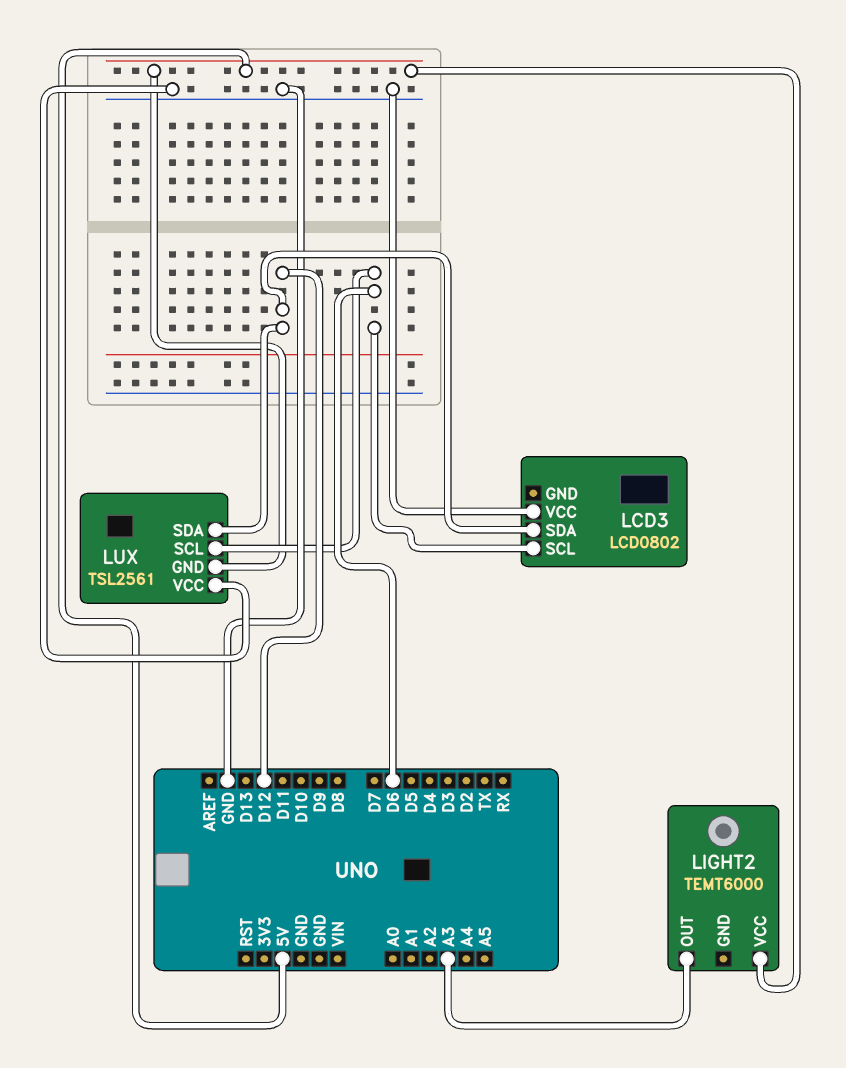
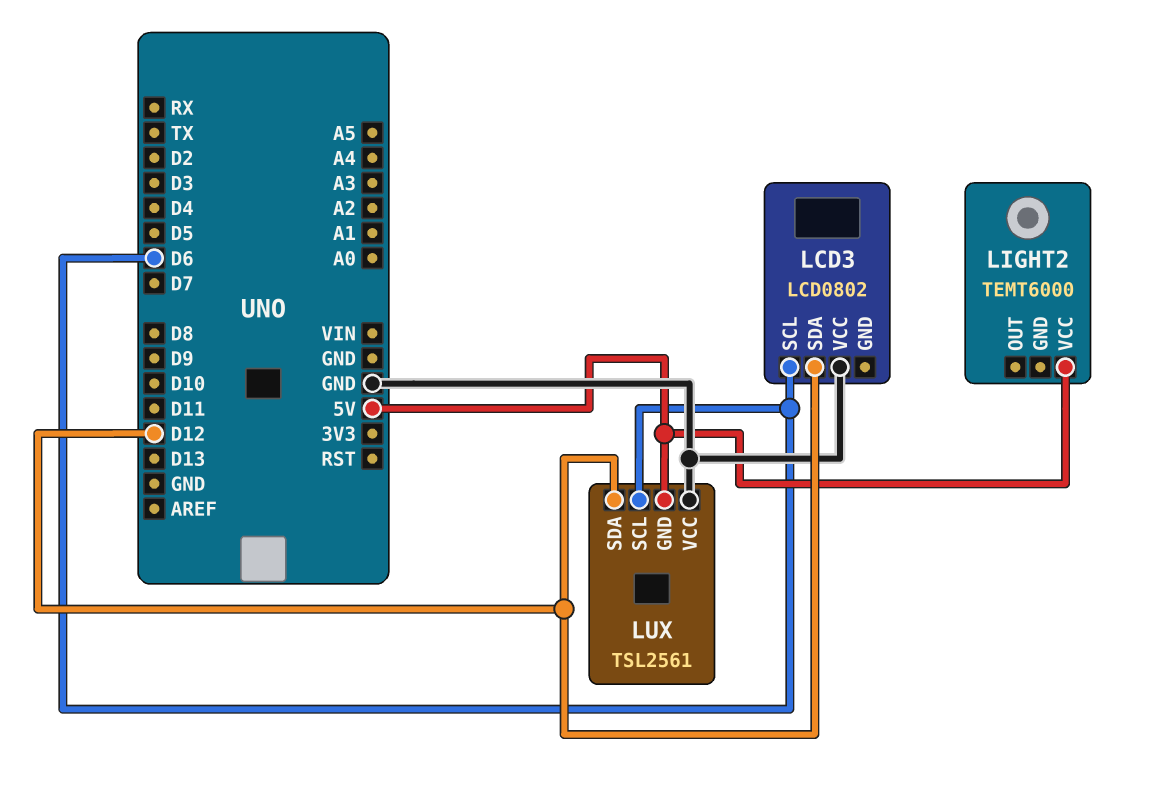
LIGHT2 pin OUT: A3 -> none

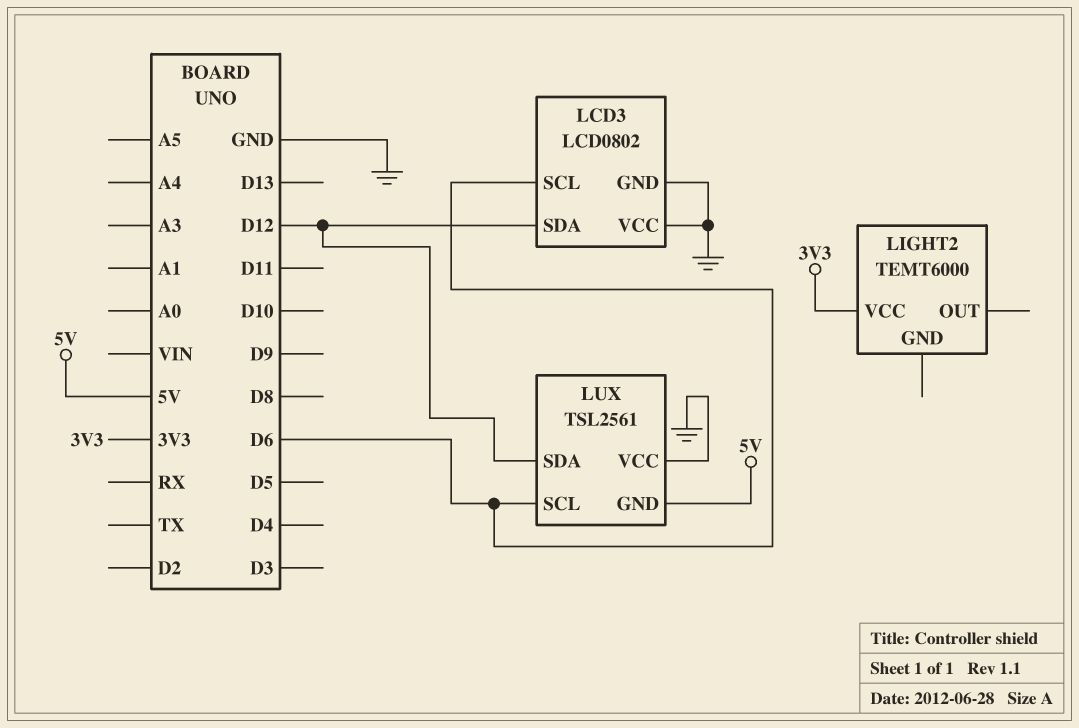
LCD3 pin GND: none -> GND
LIGHT2 pin VCC: 5V -> 3V3

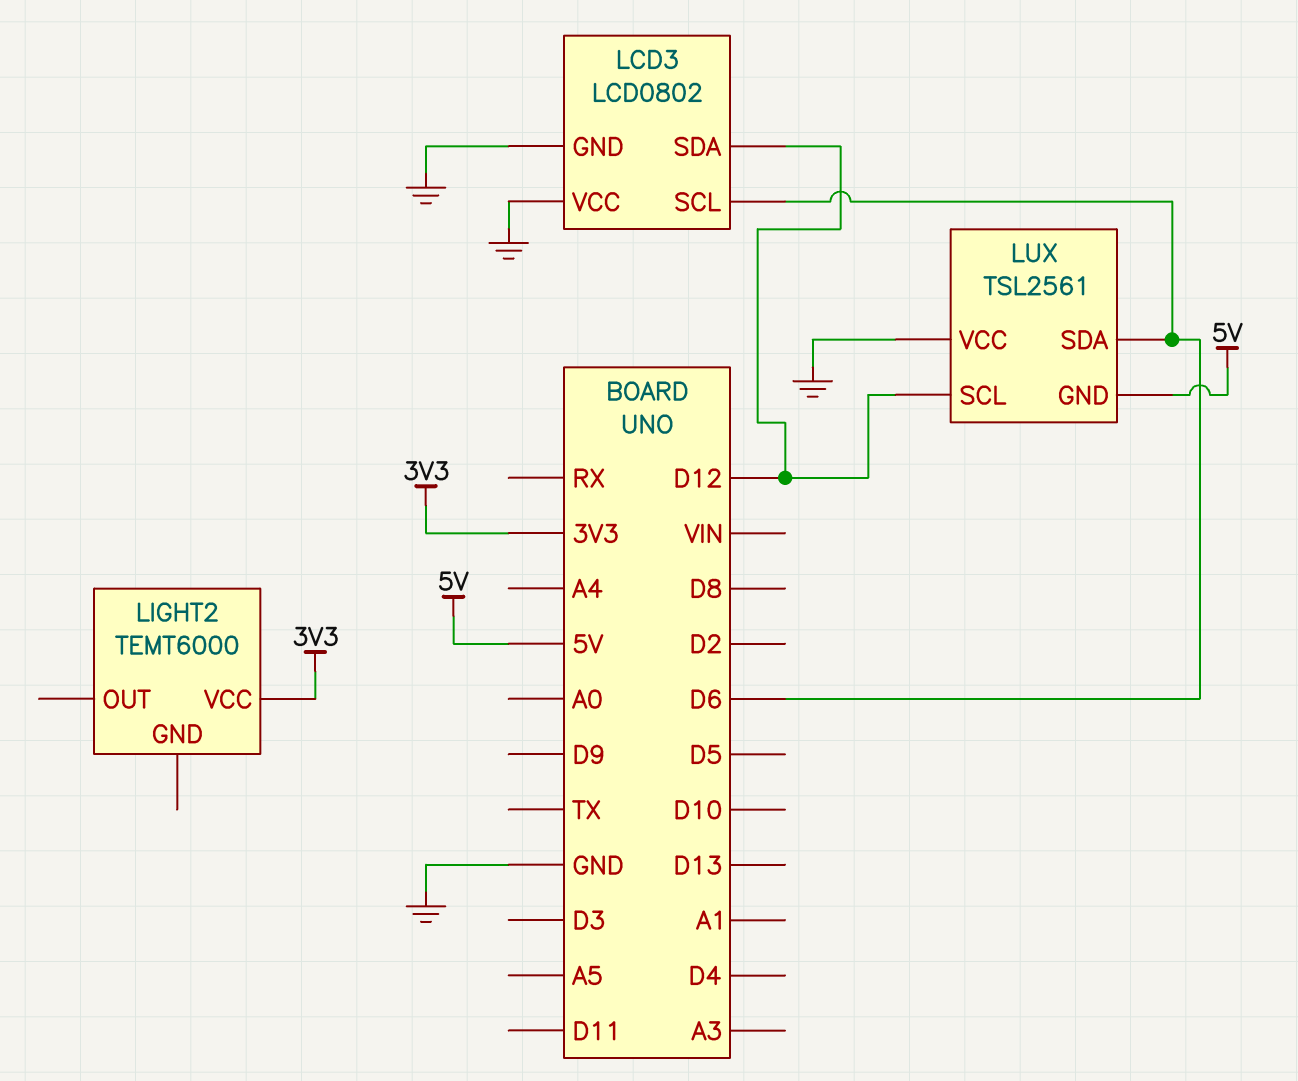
LUX pin SCL: D6 -> D12
LUX pin SDA: D12 -> D6

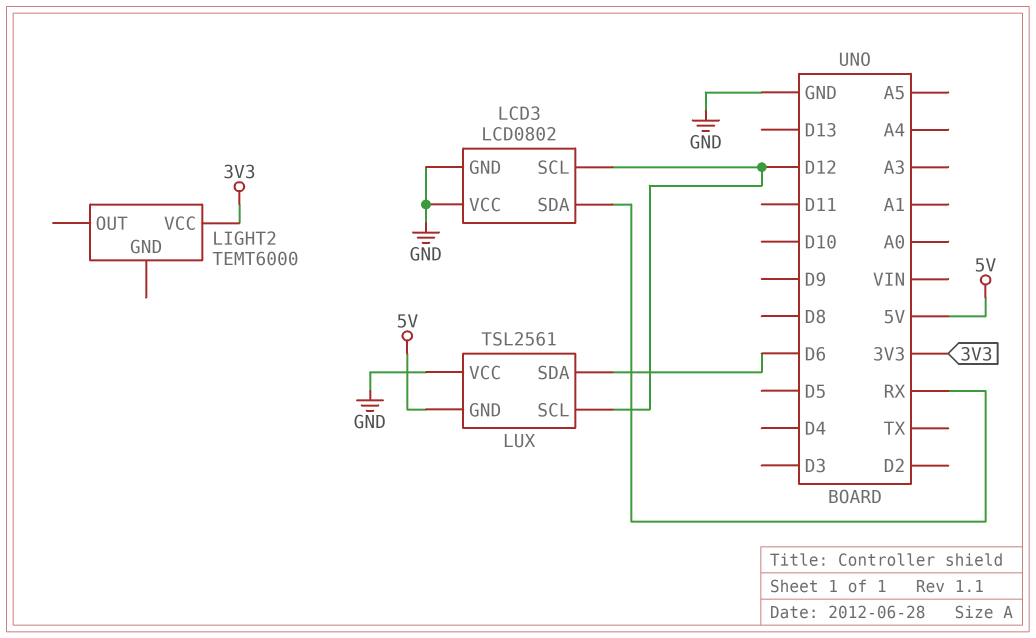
LCD3 pin SCL: D6 -> D12
LCD3 pin SDA: D12 -> RX

